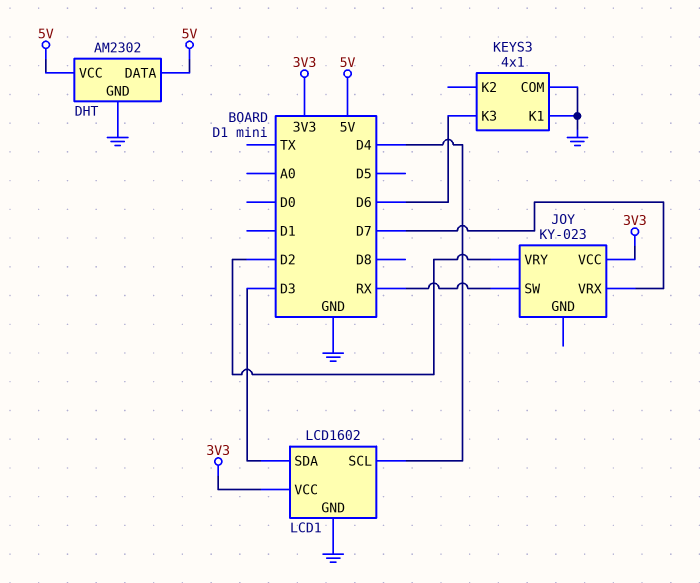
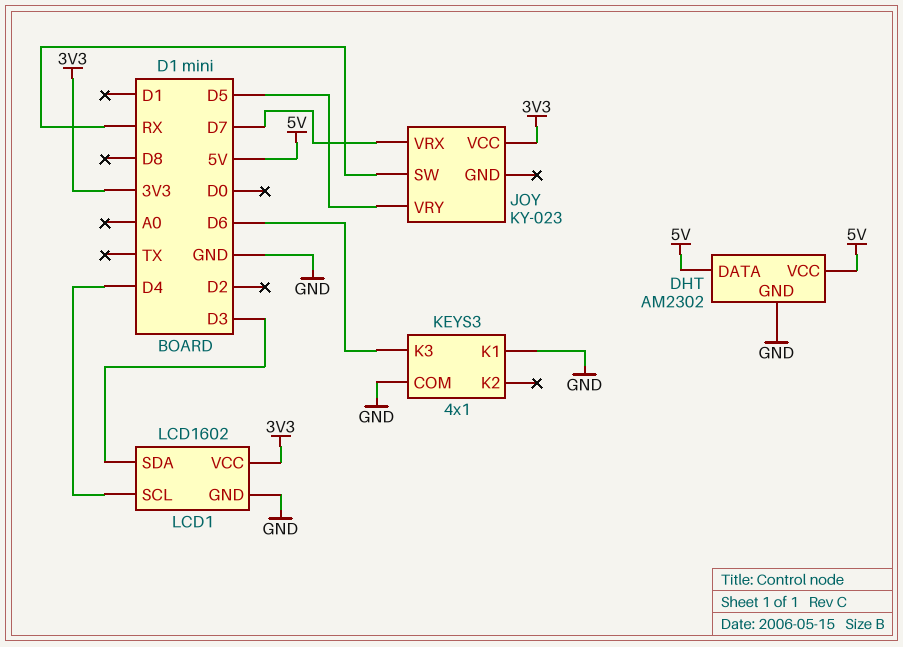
JOY pin VRY: D2 -> D5

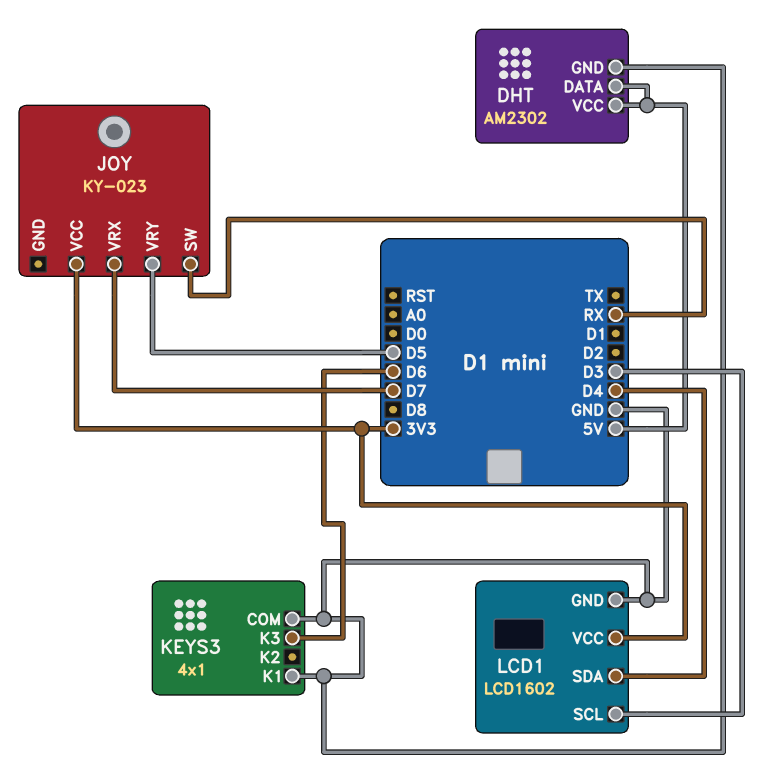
LCD1 pin SCL: D4 -> D3
LCD1 pin SDA: D3 -> D4

